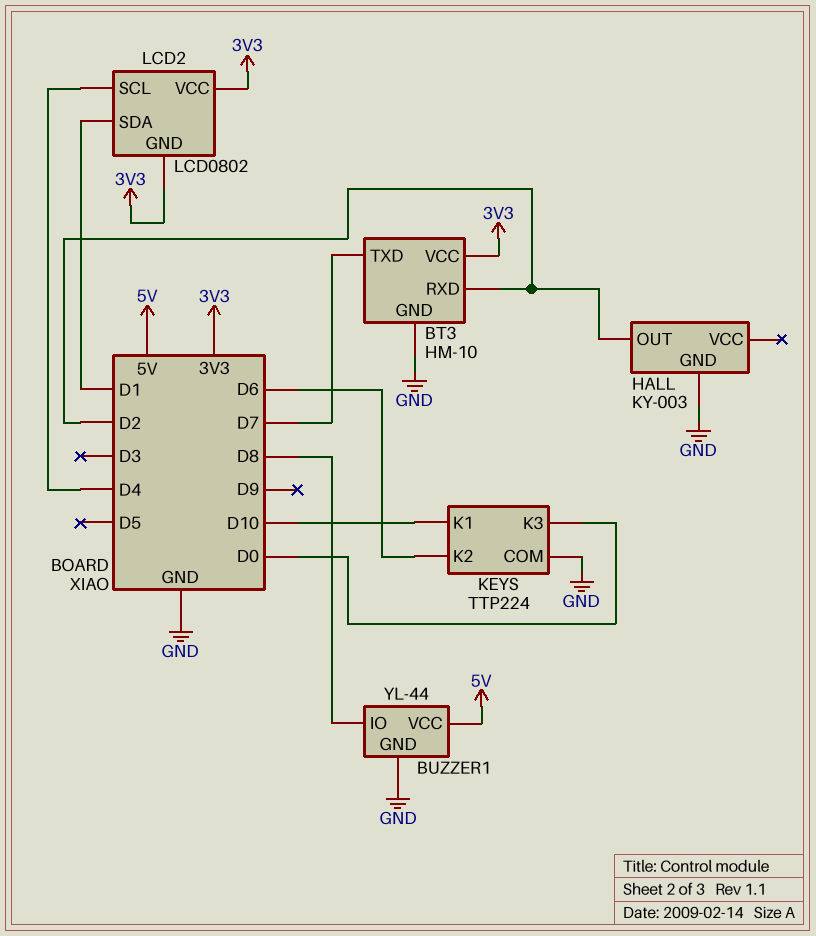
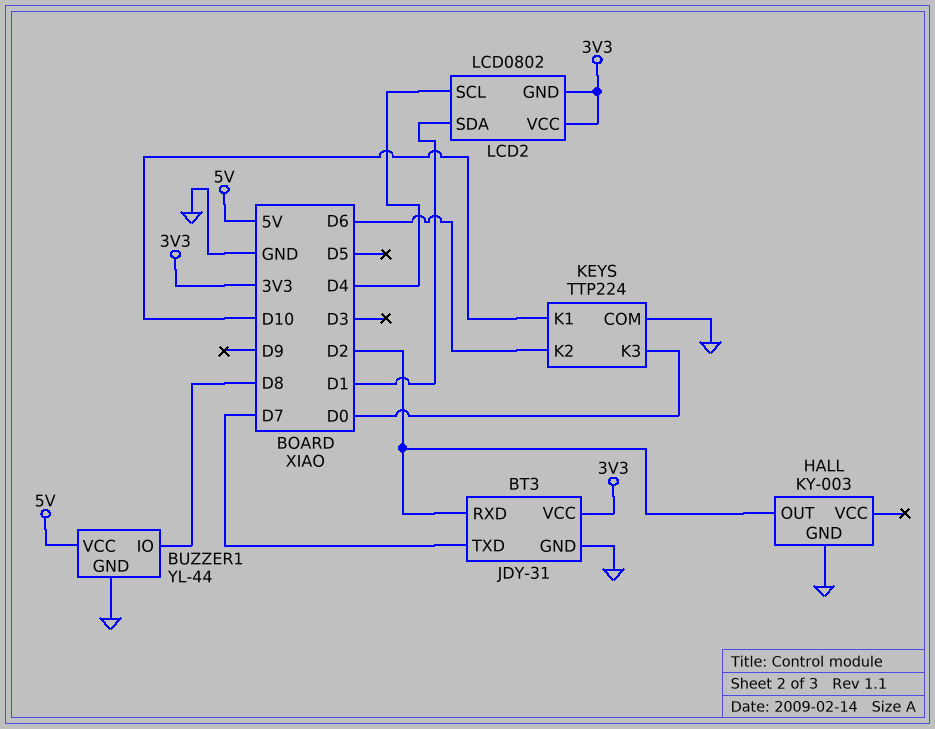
BT3: HM-10 -> JDY-31

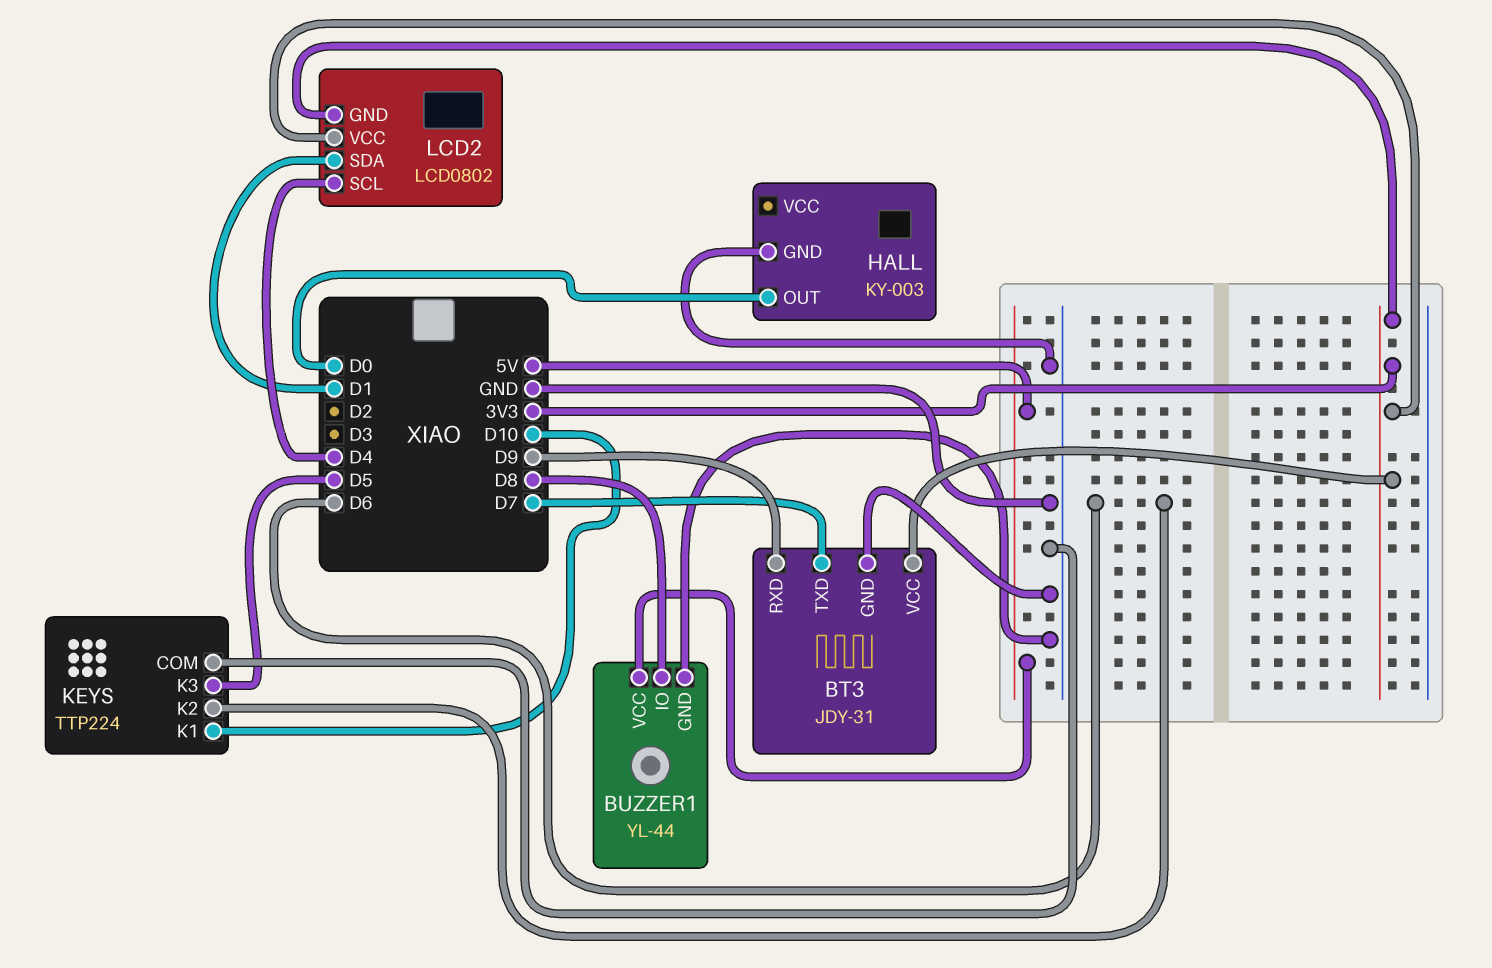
BT3 pin RXD: D2 -> D9
HALL pin OUT: D2 -> D0
KEYS pin K3: D0 -> D5

